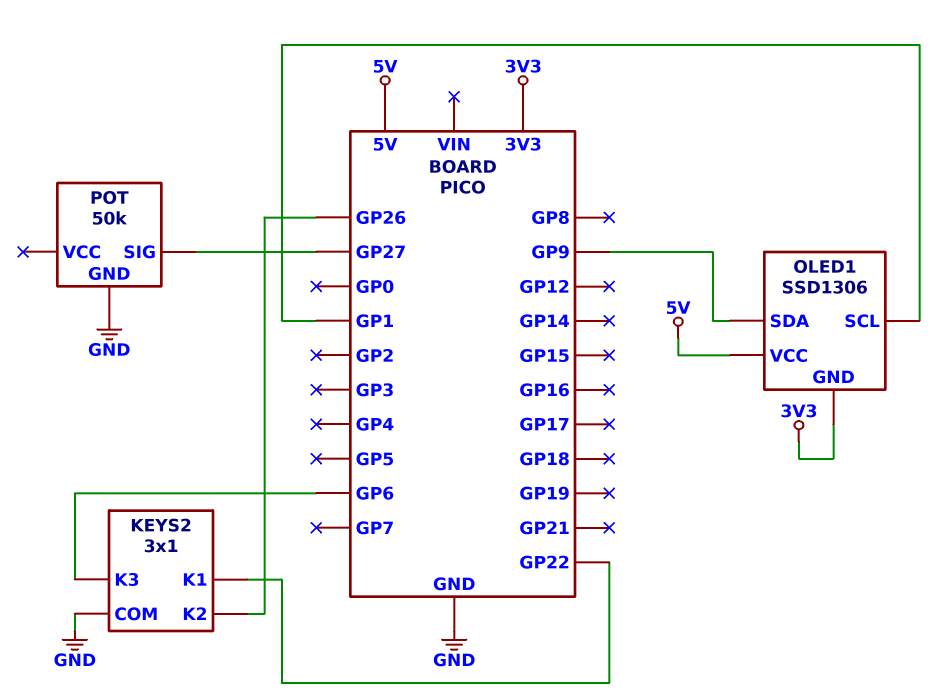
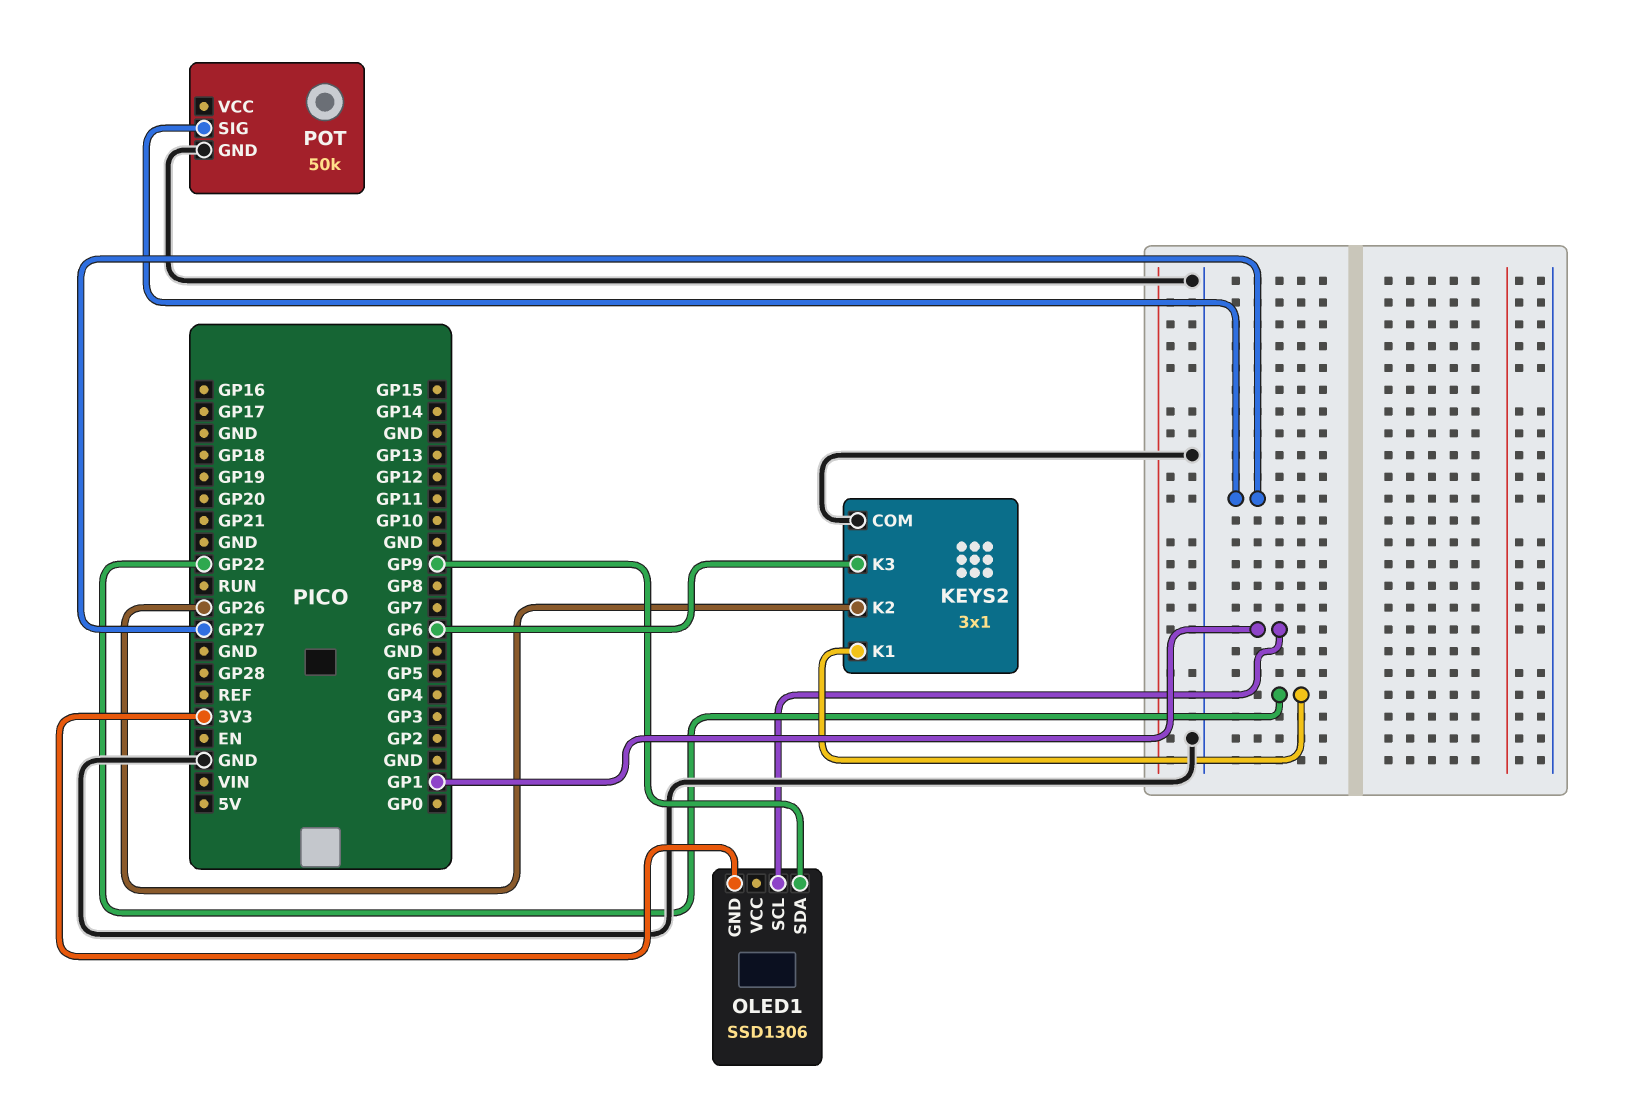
OLED1 pin VCC: 5V -> none

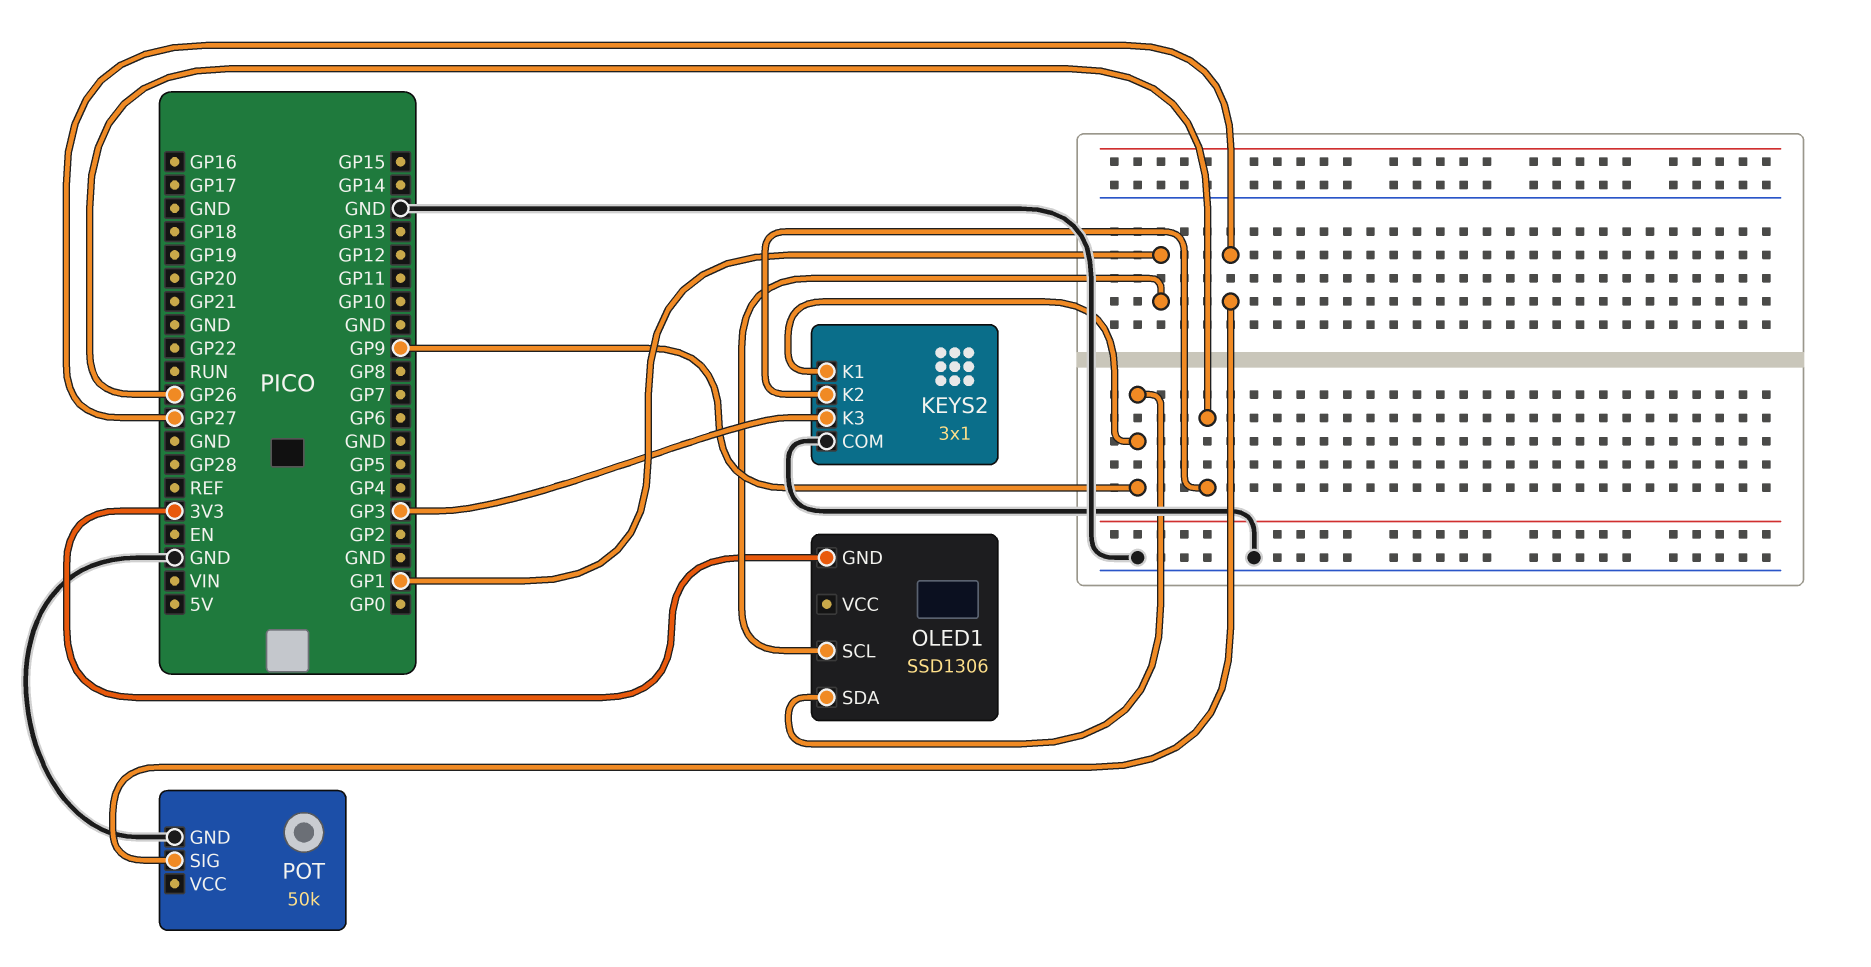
KEYS2 pin K1: GP22 -> GP9
KEYS2 pin K3: GP6 -> GP3

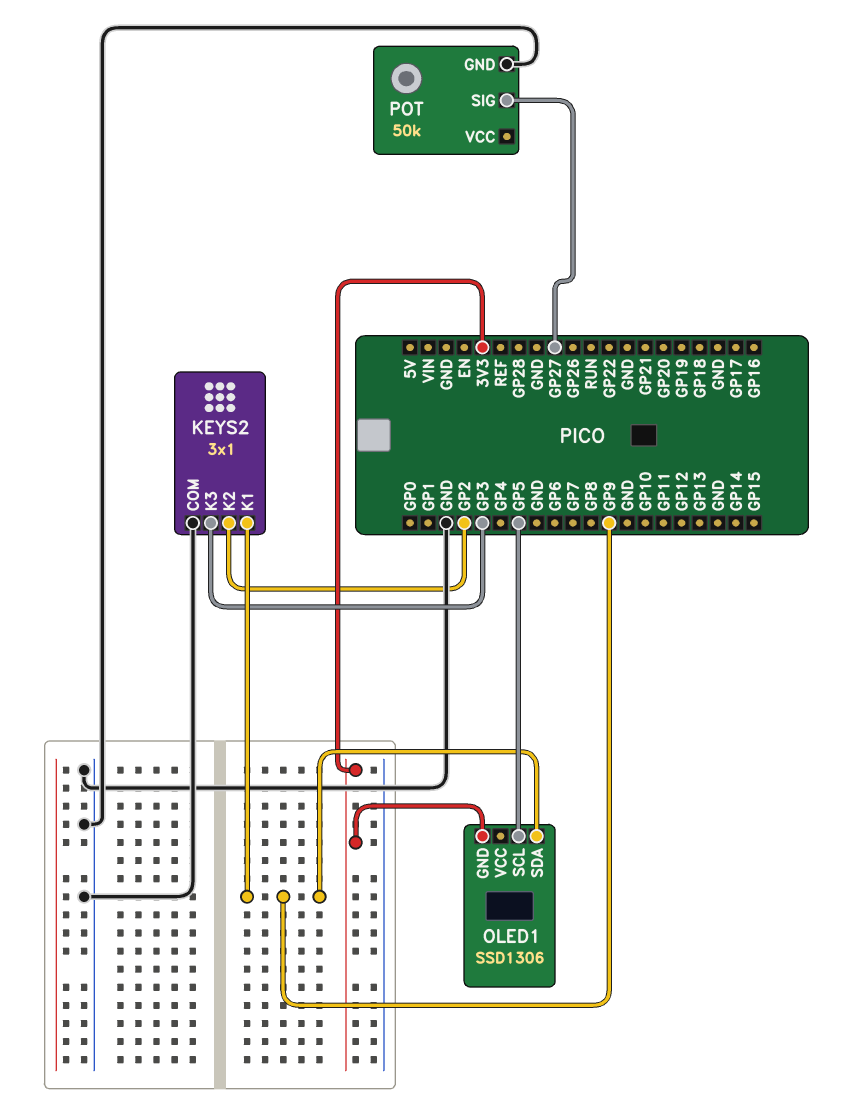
KEYS2 pin K2: GP26 -> GP2
OLED1 pin SCL: GP1 -> GP5

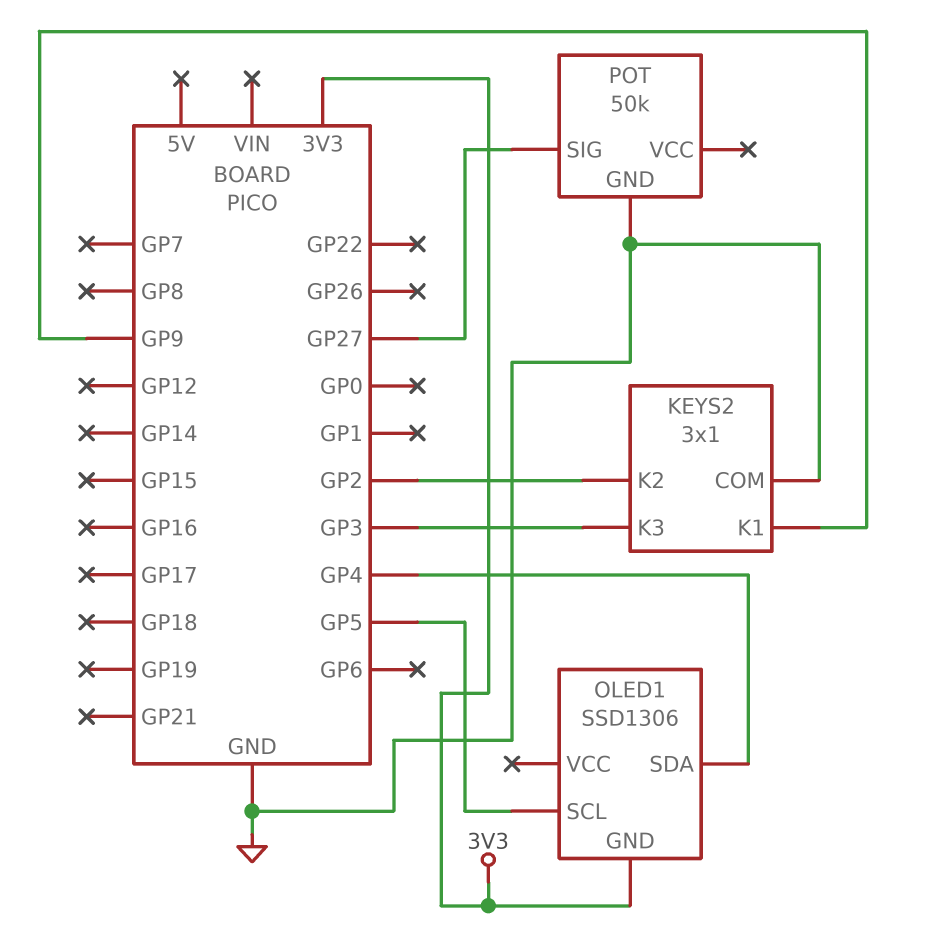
OLED1 pin SDA: GP9 -> GP4

